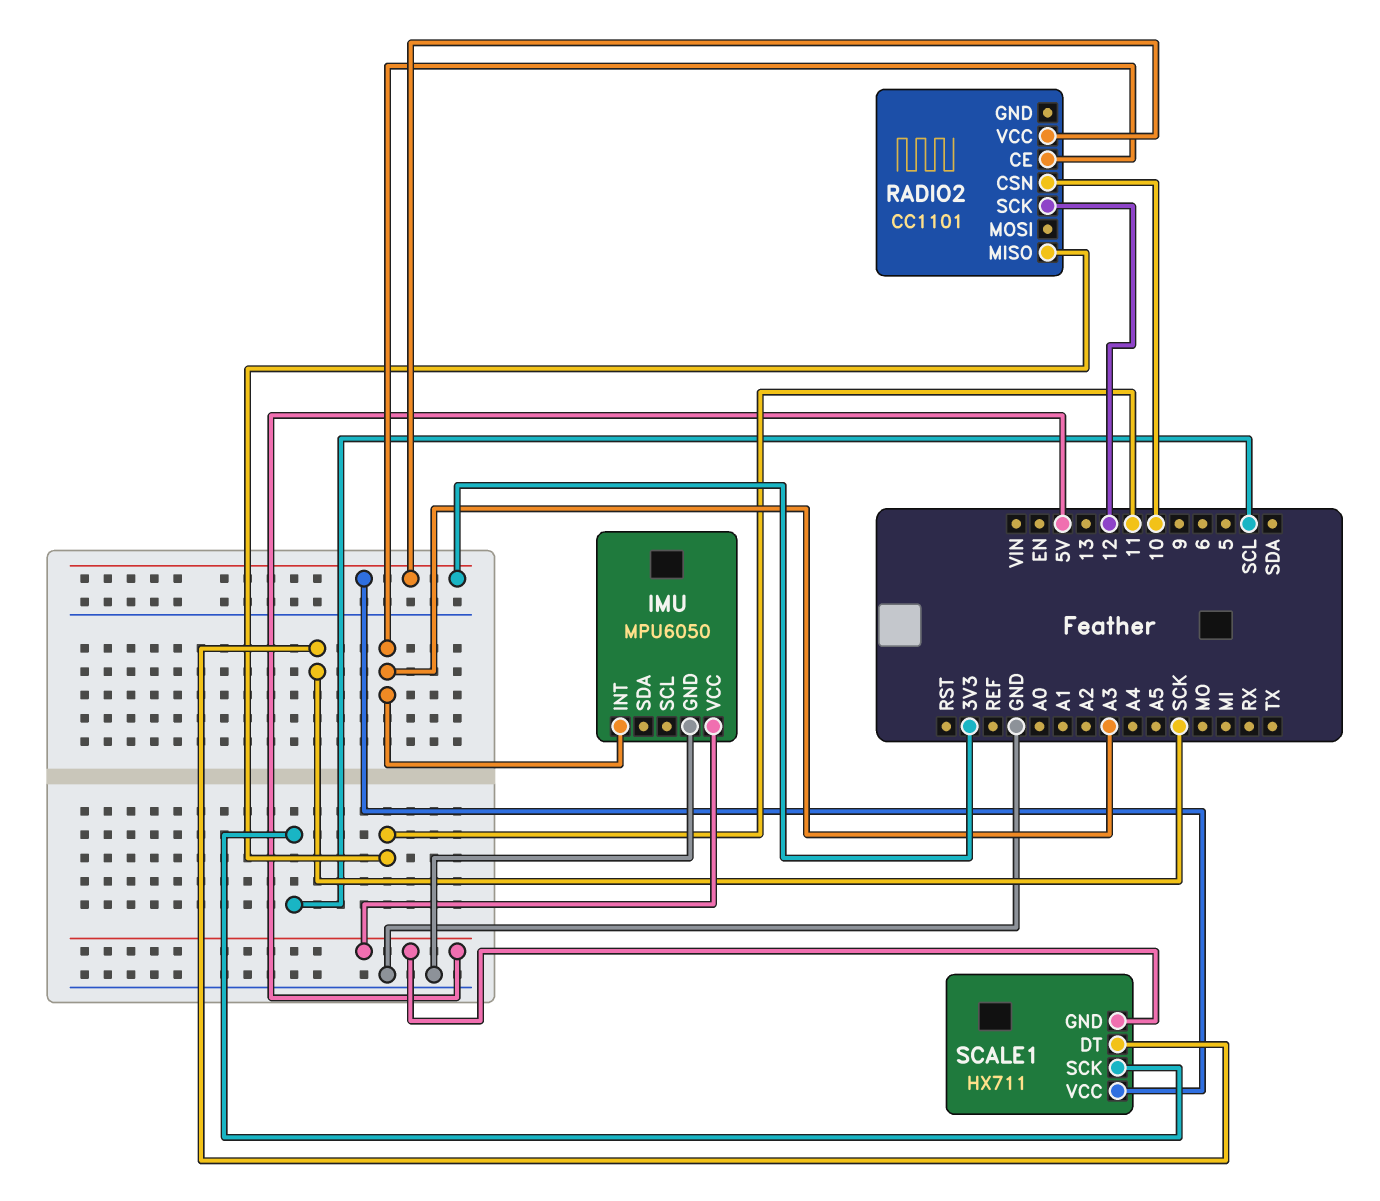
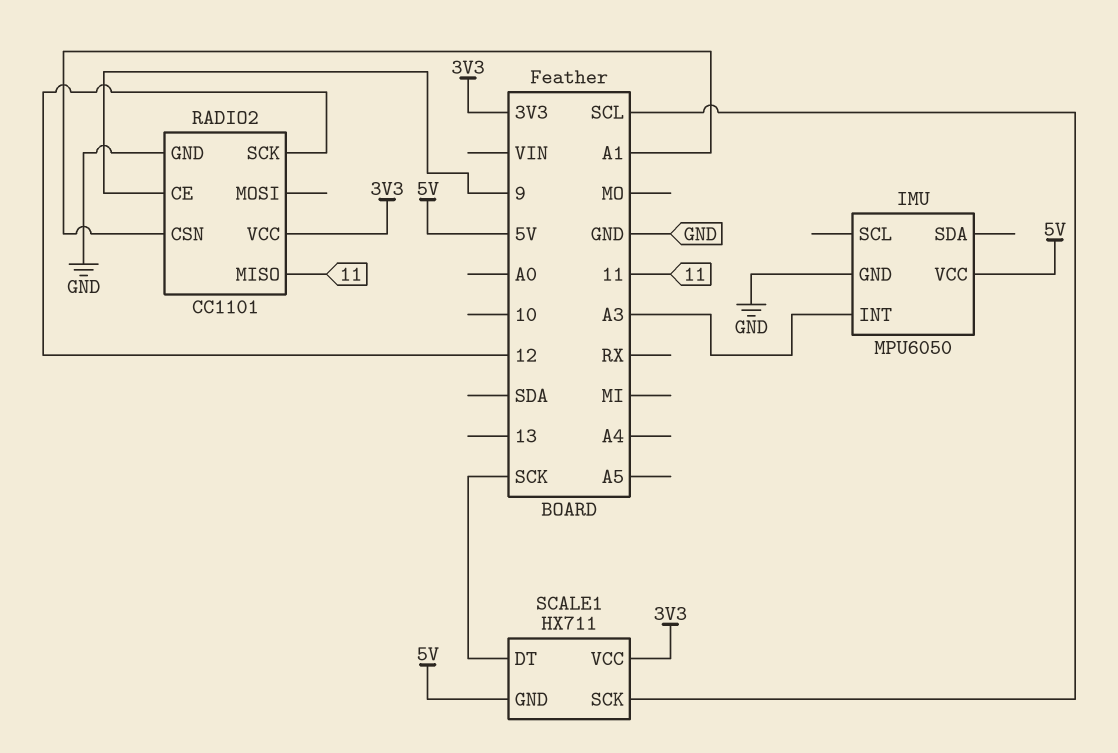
RADIO2 pin CE: A3 -> 9
RADIO2 pin CSN: 10 -> A1
RADIO2 pin GND: none -> GND

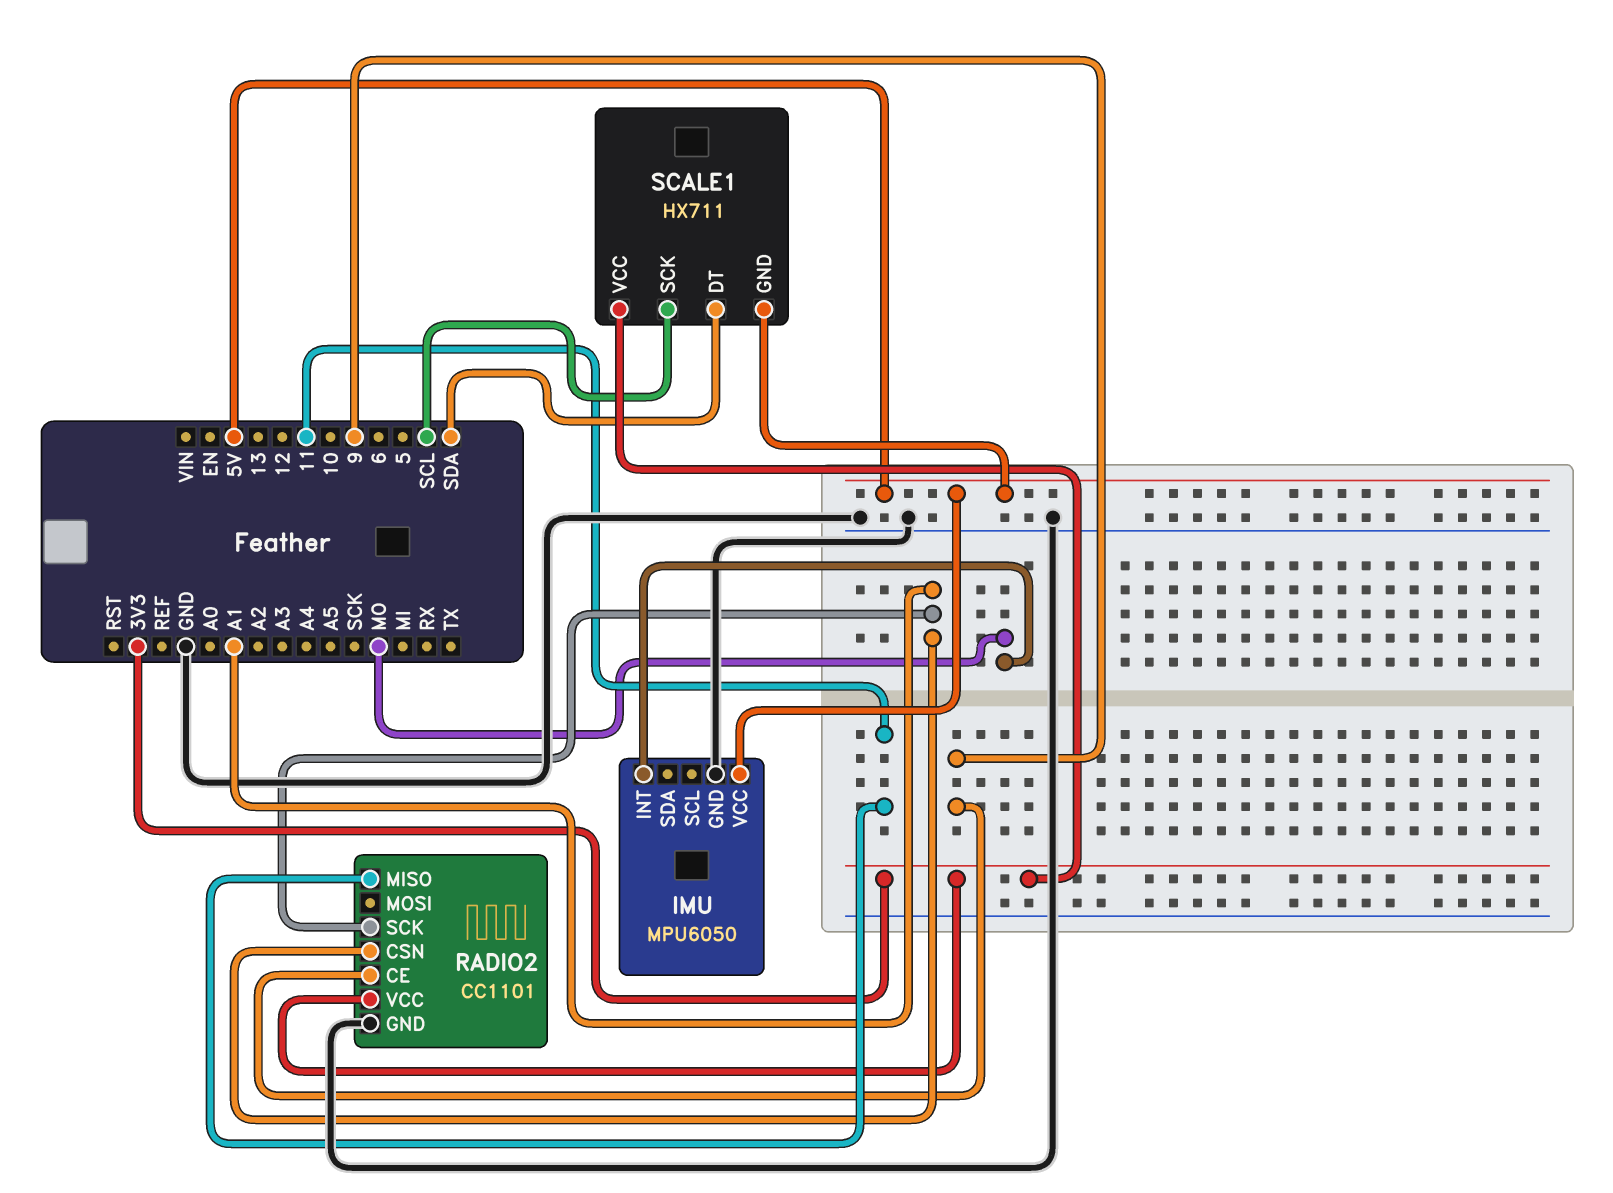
IMU pin INT: A3 -> MO
RADIO2 pin SCK: 12 -> A1
SCALE1 pin DT: SCK -> SDA

